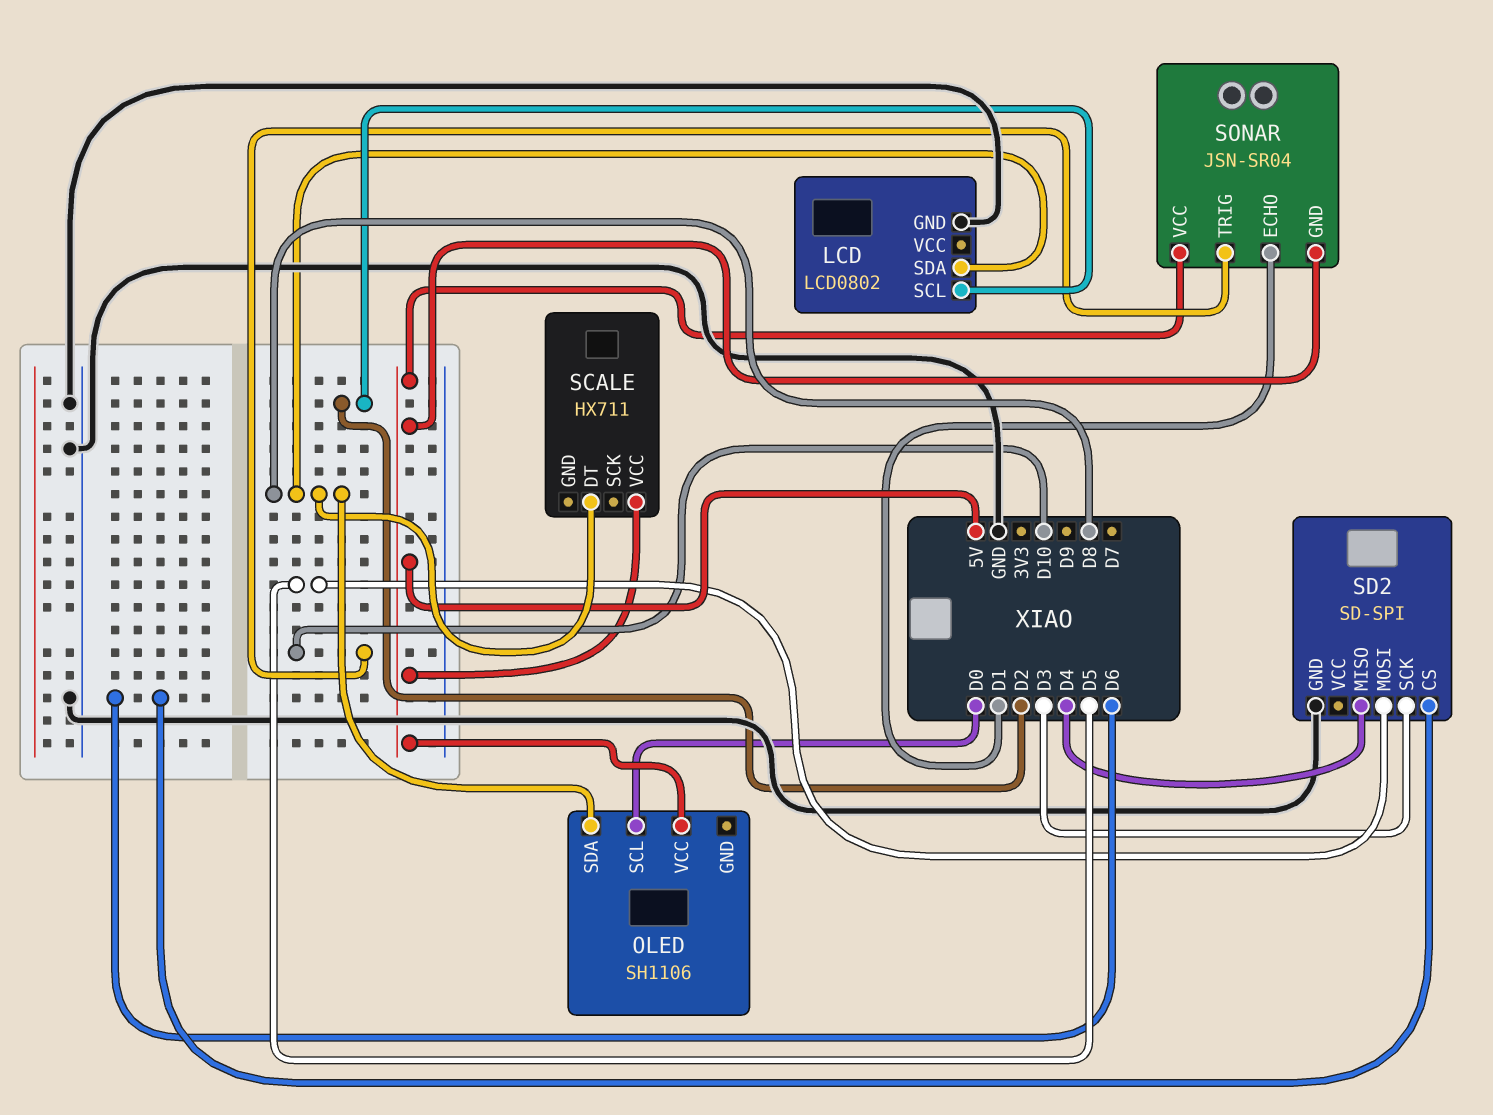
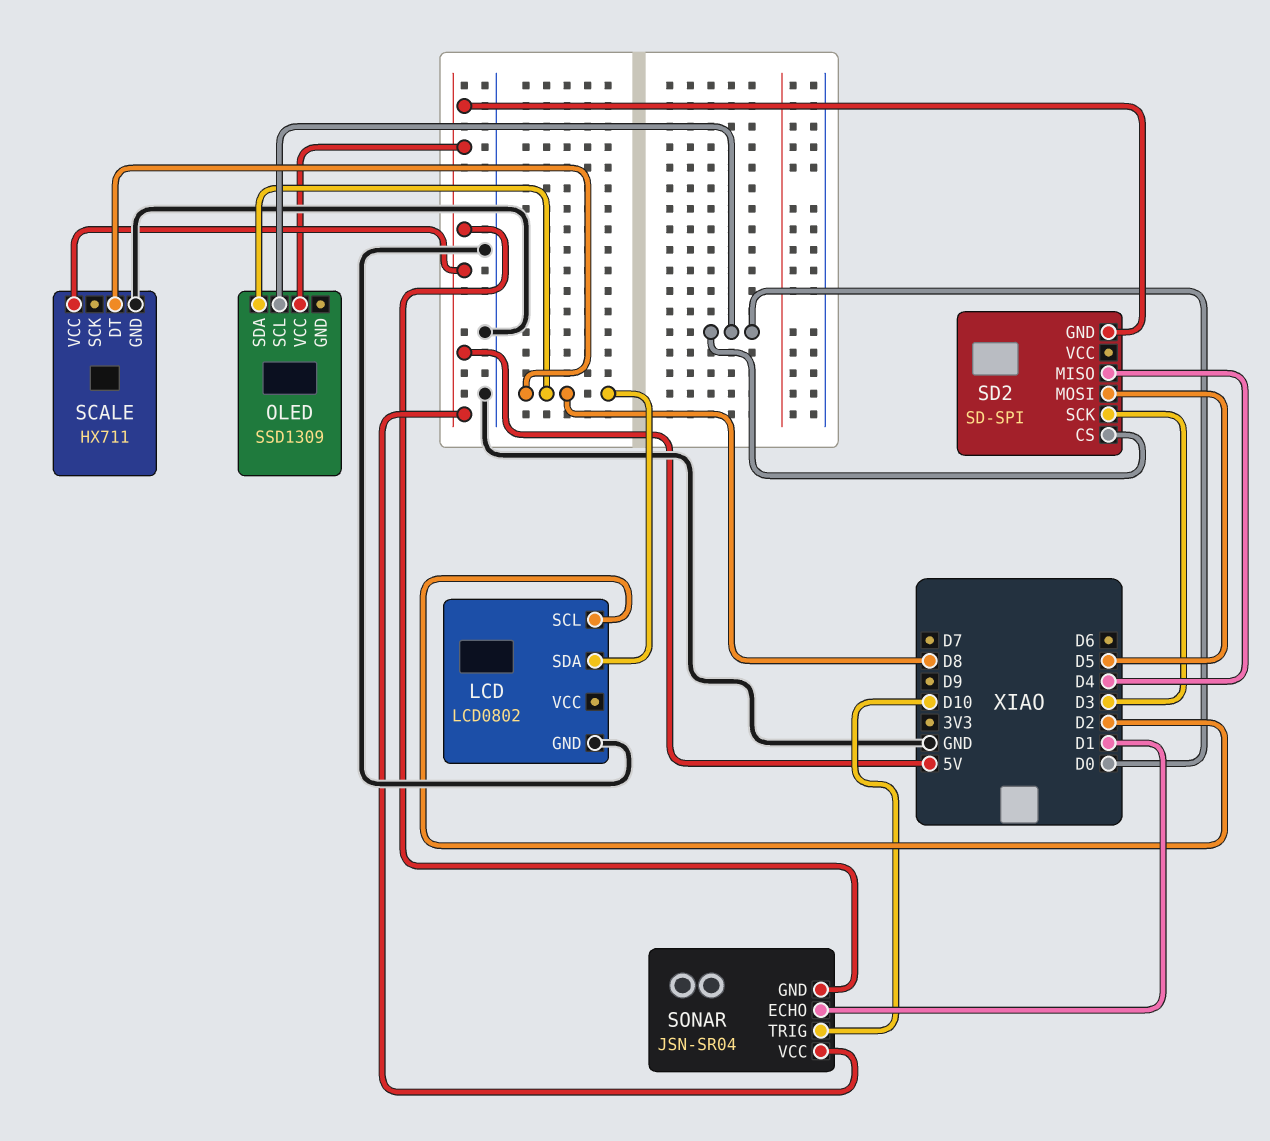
OLED: SH1106 -> SSD1309
SCALE pin GND: none -> GND
SD2 pin CS: D6 -> D0
SD2 pin GND: GND -> 5V

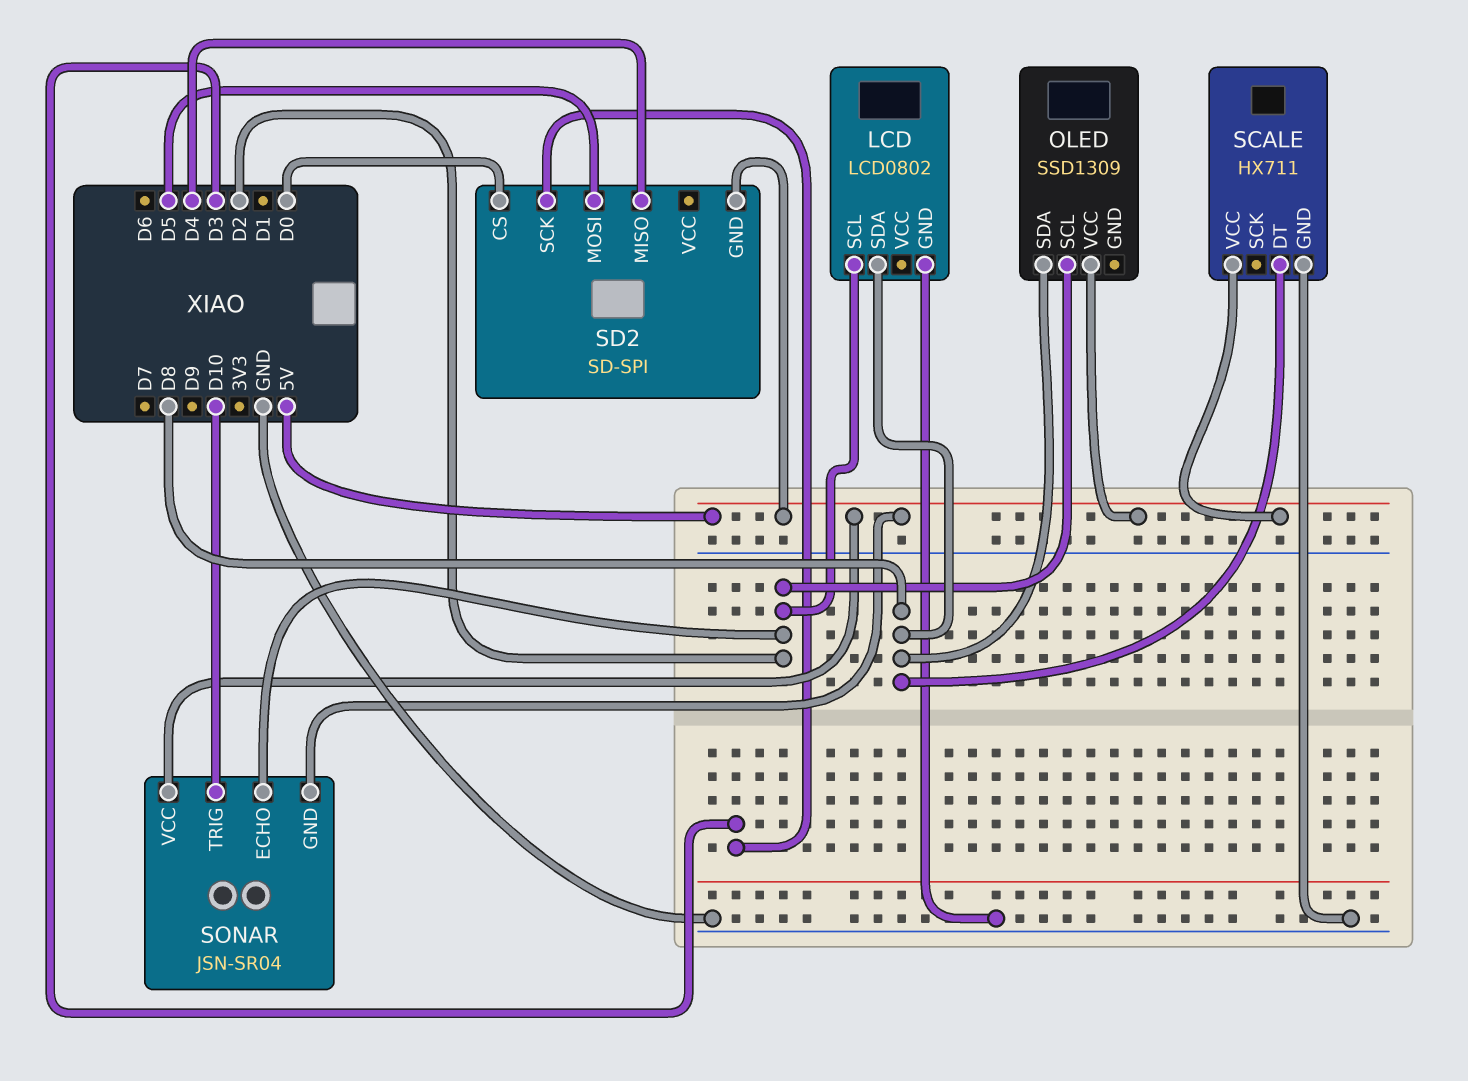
OLED pin SCL: D0 -> D2
SONAR pin ECHO: D1 -> D2

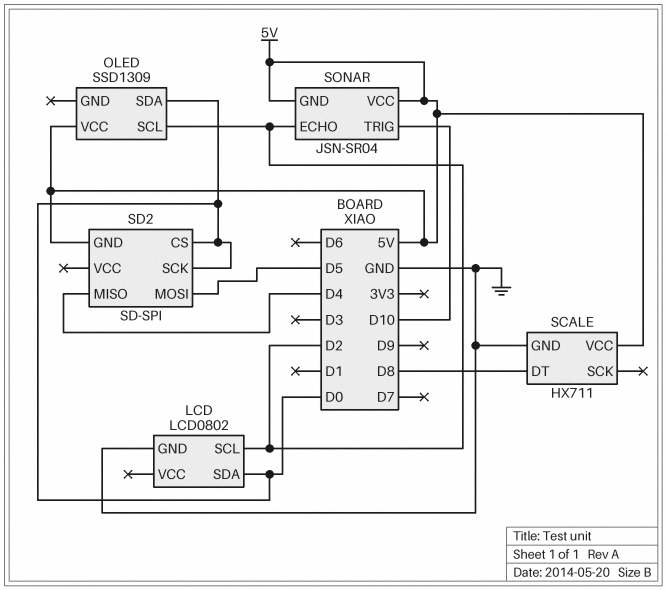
LCD pin SDA: D8 -> D0
OLED pin SDA: D8 -> D0
SD2 pin SCK: D3 -> D0

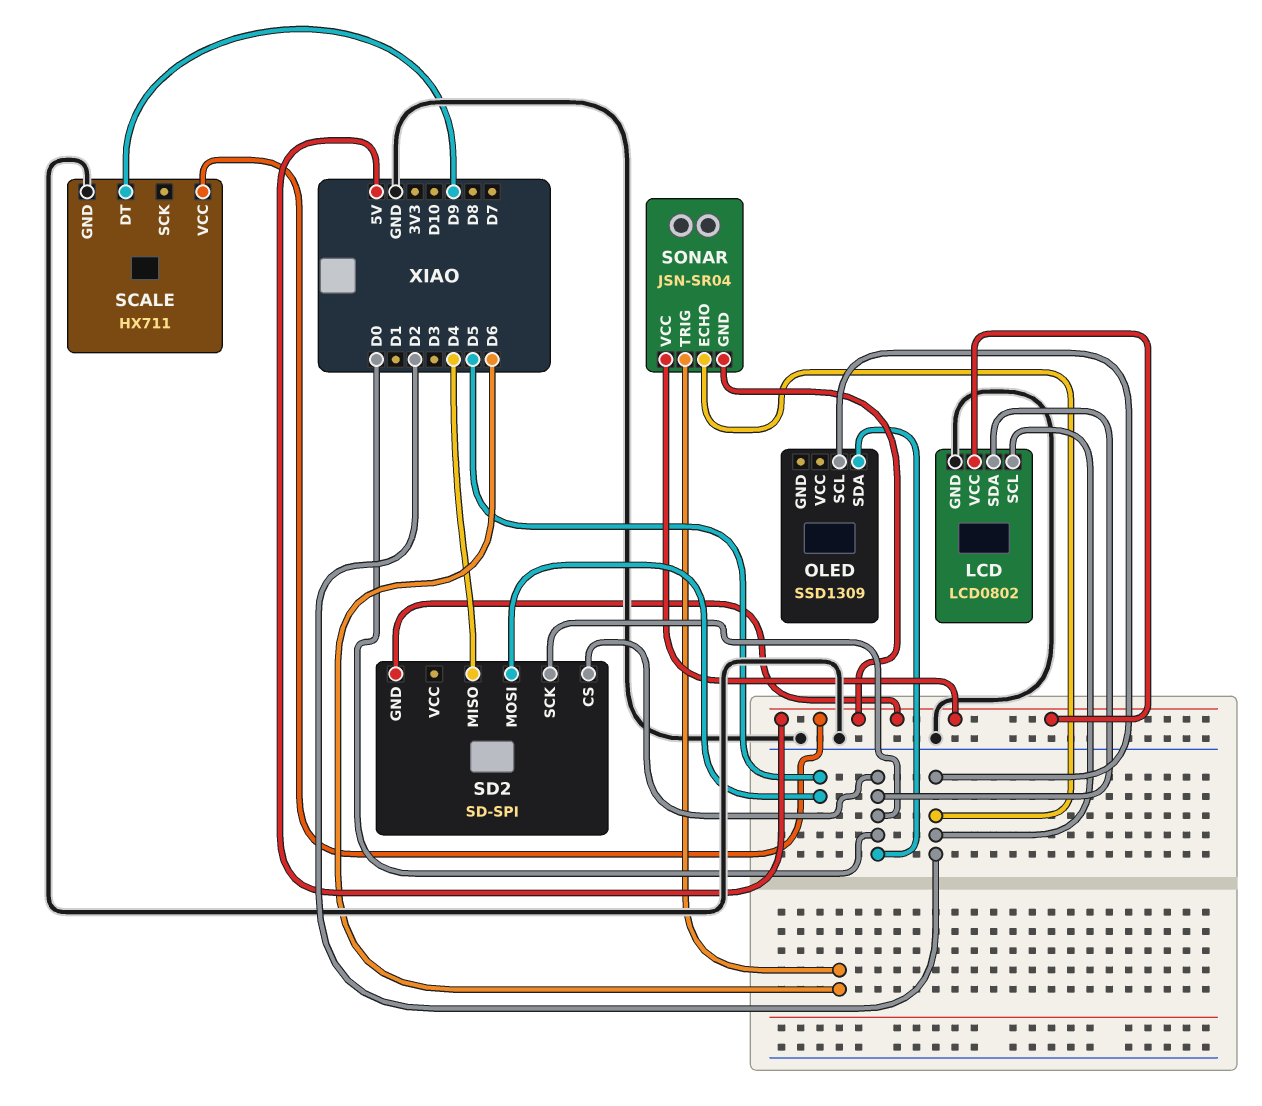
LCD pin VCC: none -> 5V
OLED pin VCC: 5V -> none
SCALE pin DT: D8 -> D9
SONAR pin TRIG: D10 -> D6

